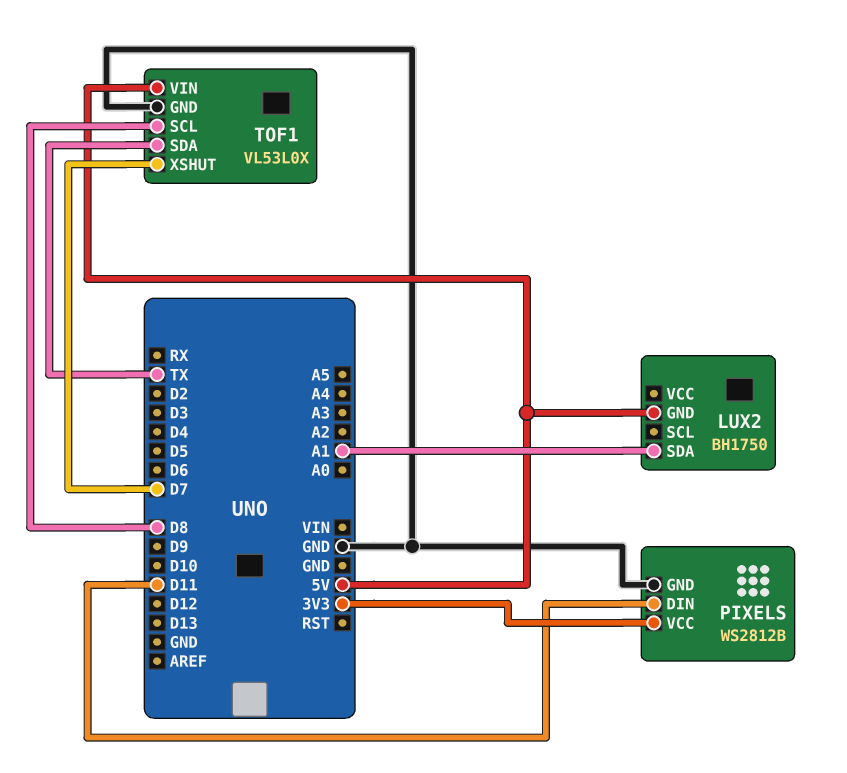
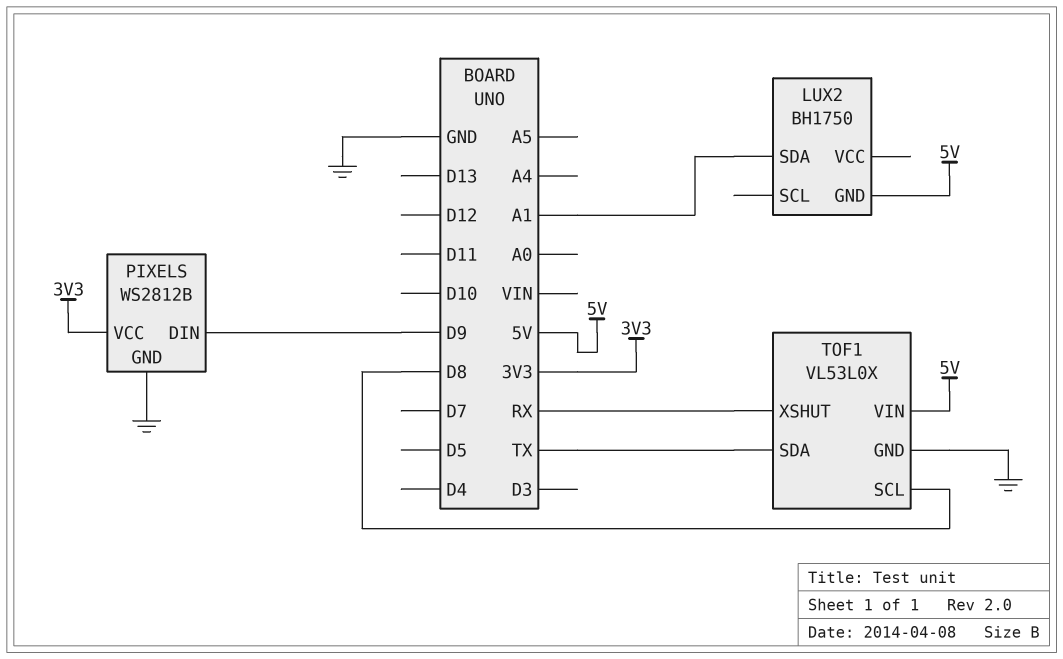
PIXELS pin DIN: D11 -> D9
TOF1 pin XSHUT: D7 -> RX

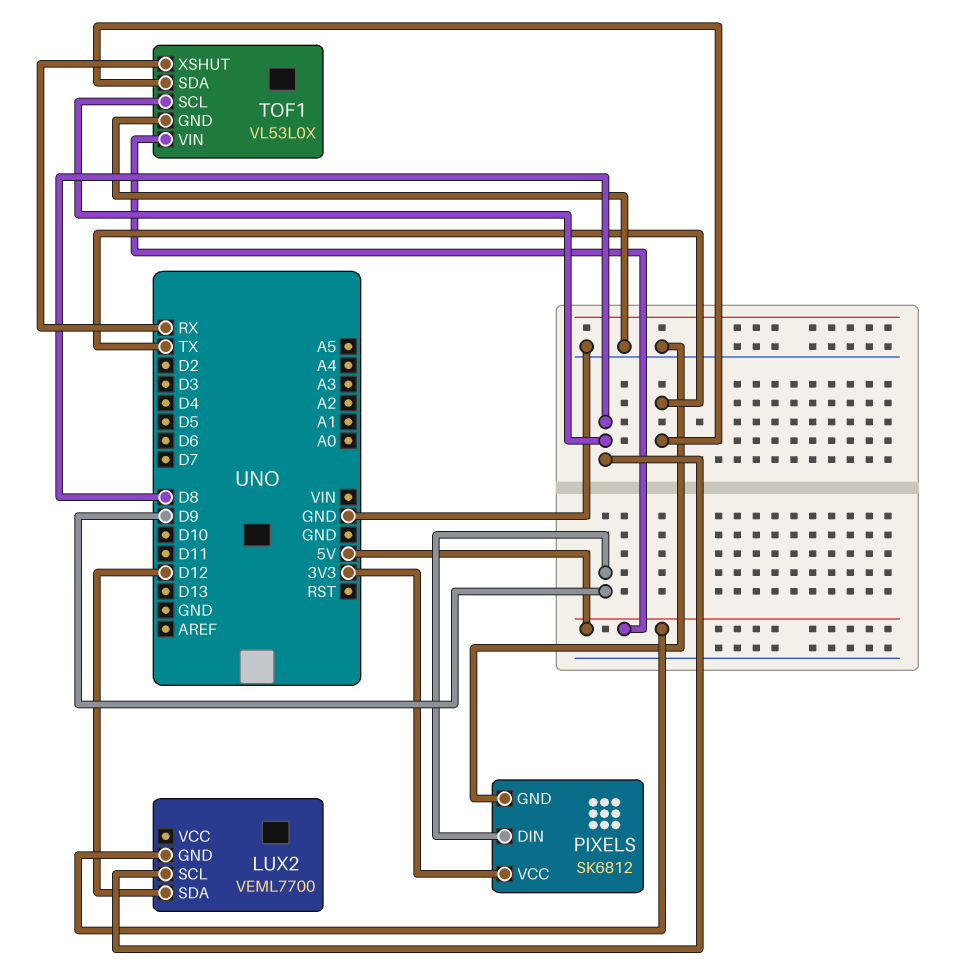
LUX2: BH1750 -> VEML7700
LUX2 pin SCL: none -> D8
LUX2 pin SDA: A1 -> D12
PIXELS: WS2812B -> SK6812

